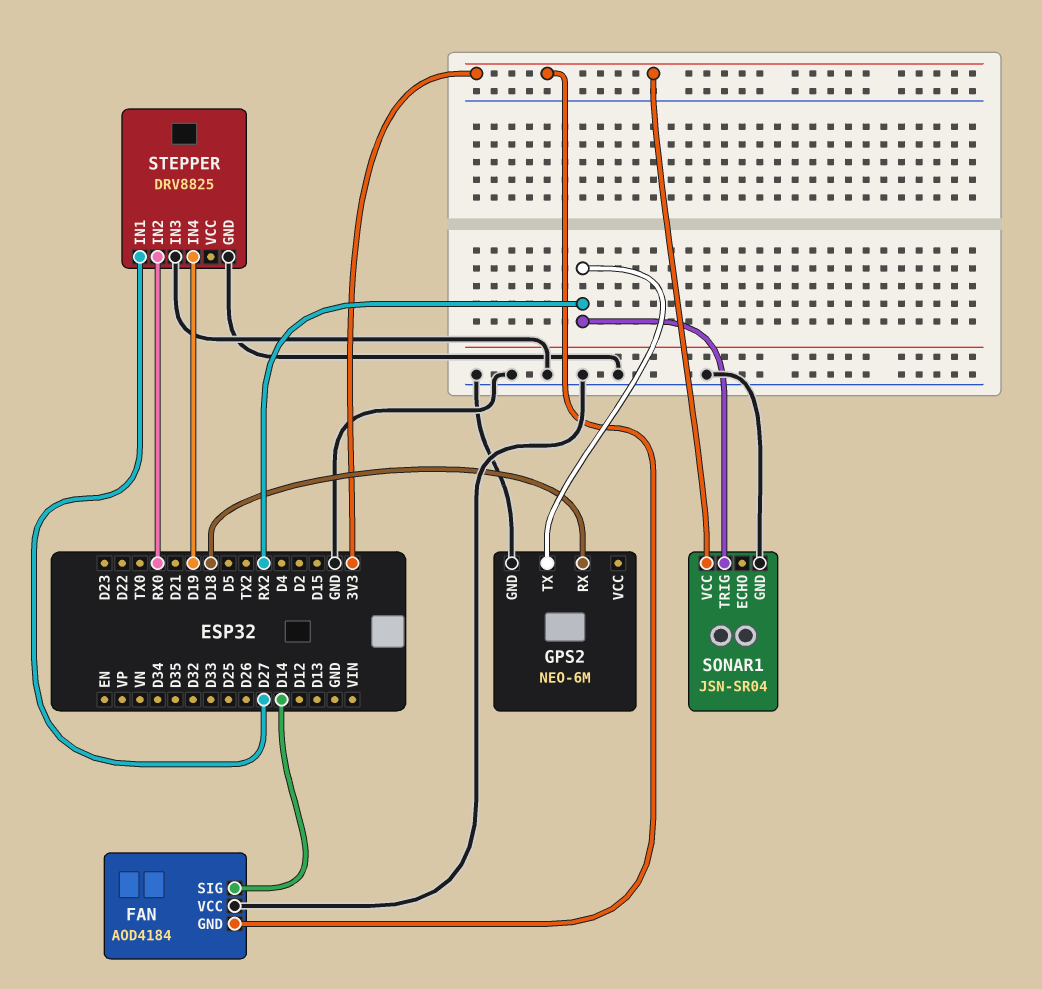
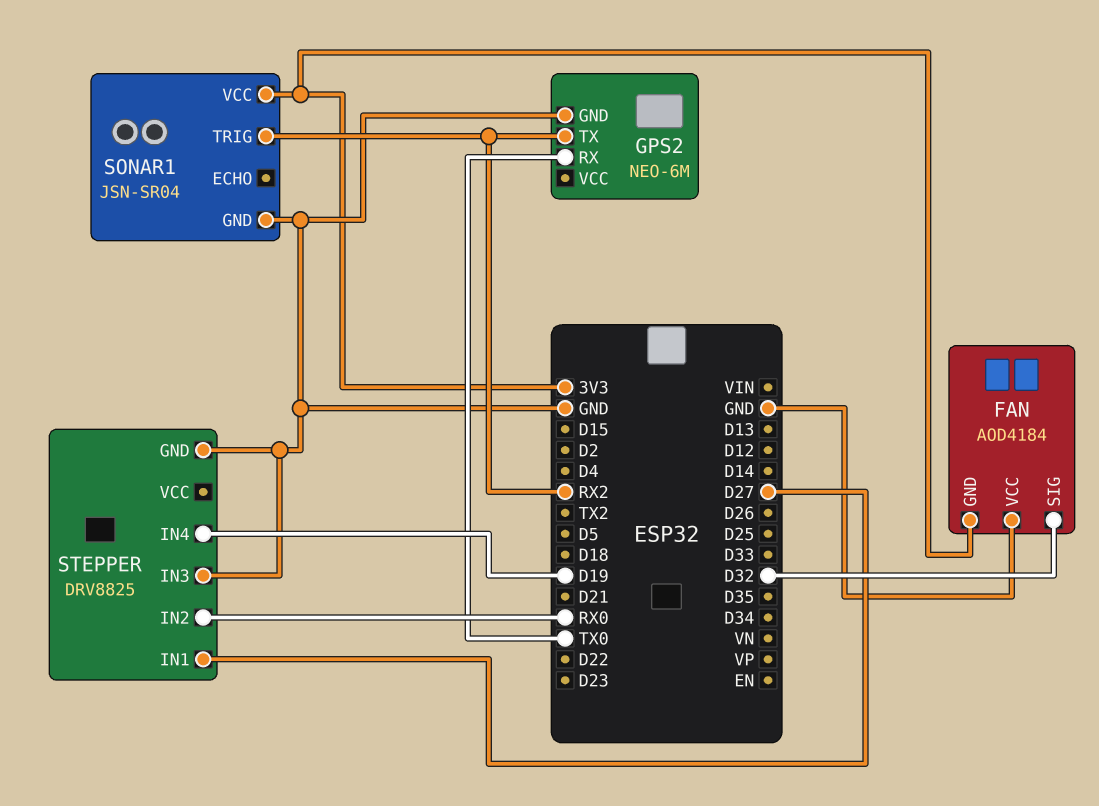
FAN pin SIG: D14 -> D32
GPS2 pin RX: D18 -> TX0

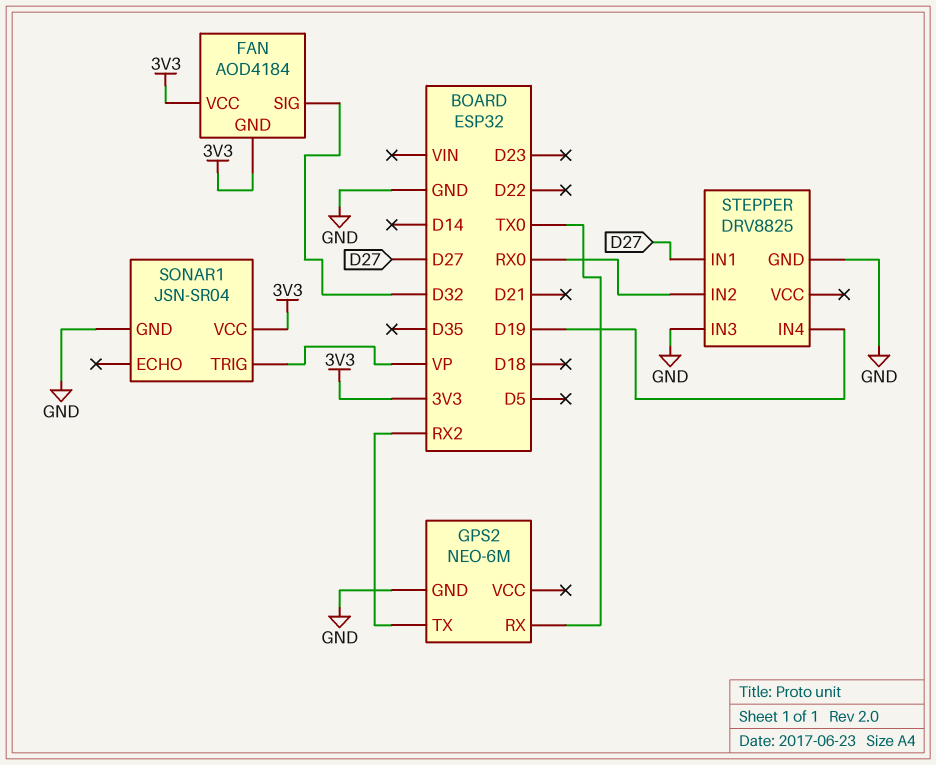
FAN pin VCC: GND -> 3V3
SONAR1 pin TRIG: RX2 -> VP

